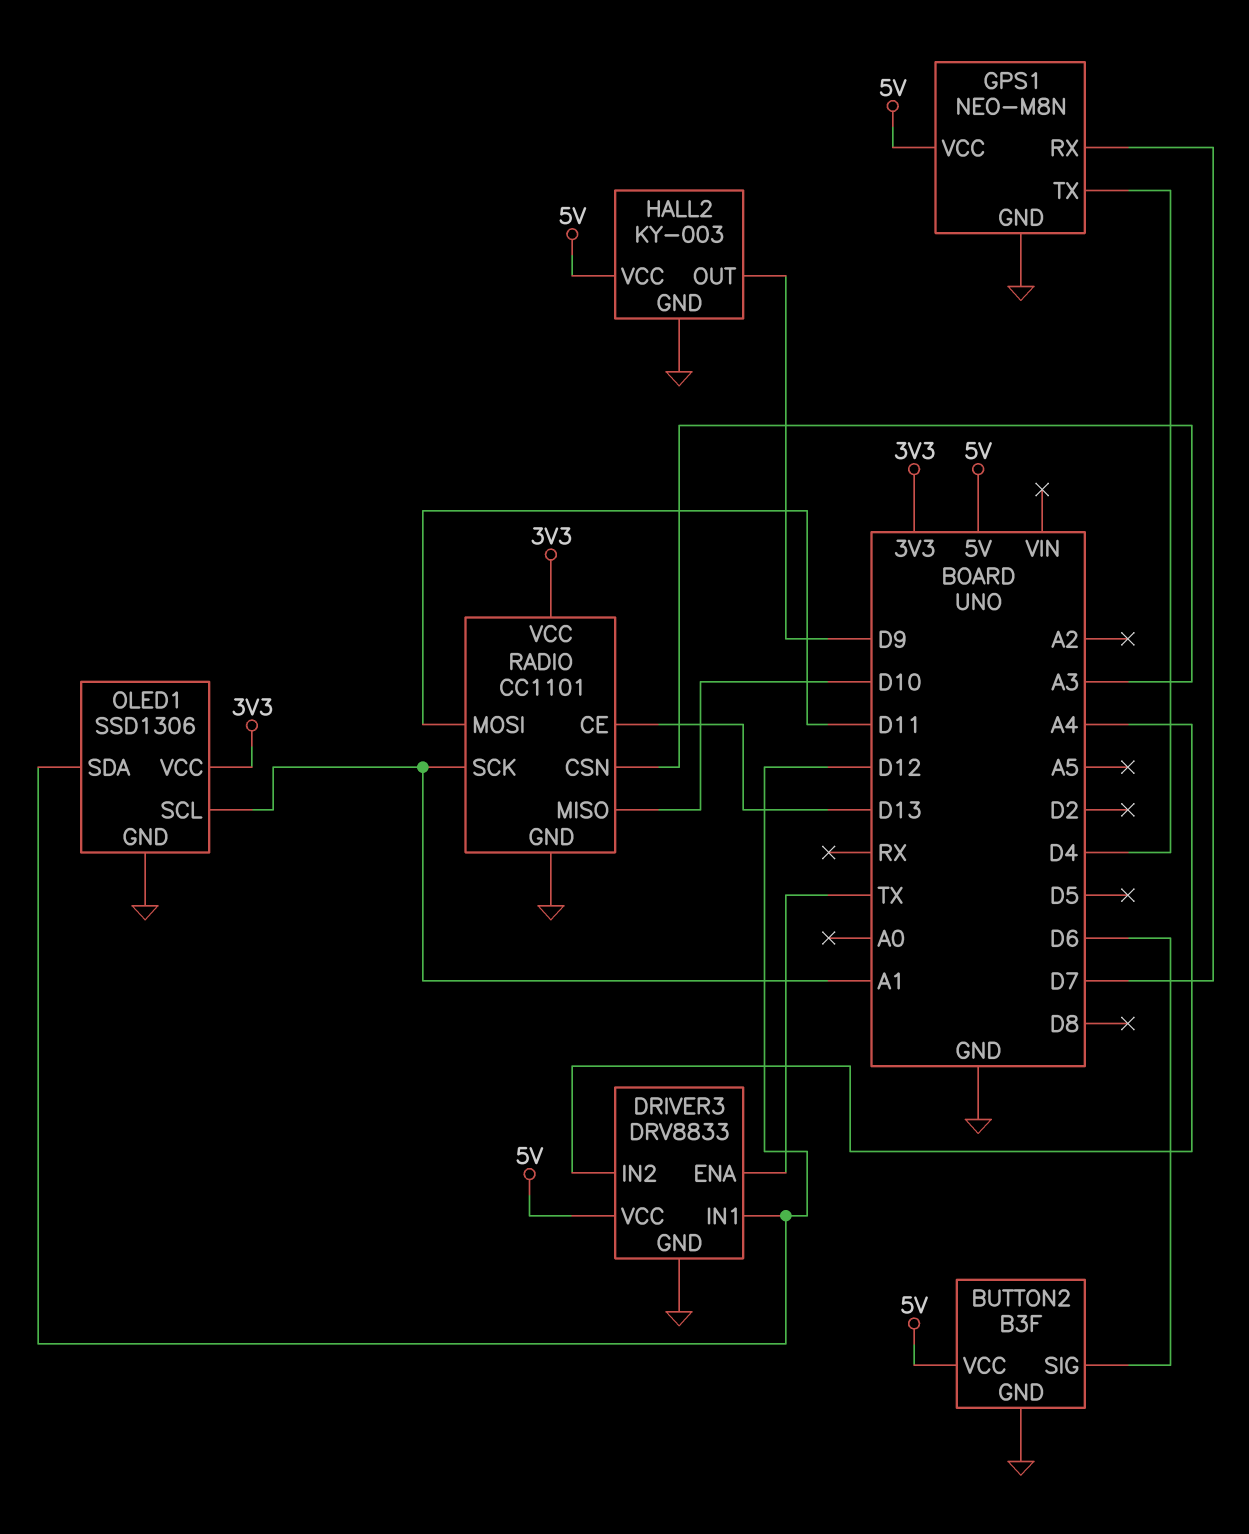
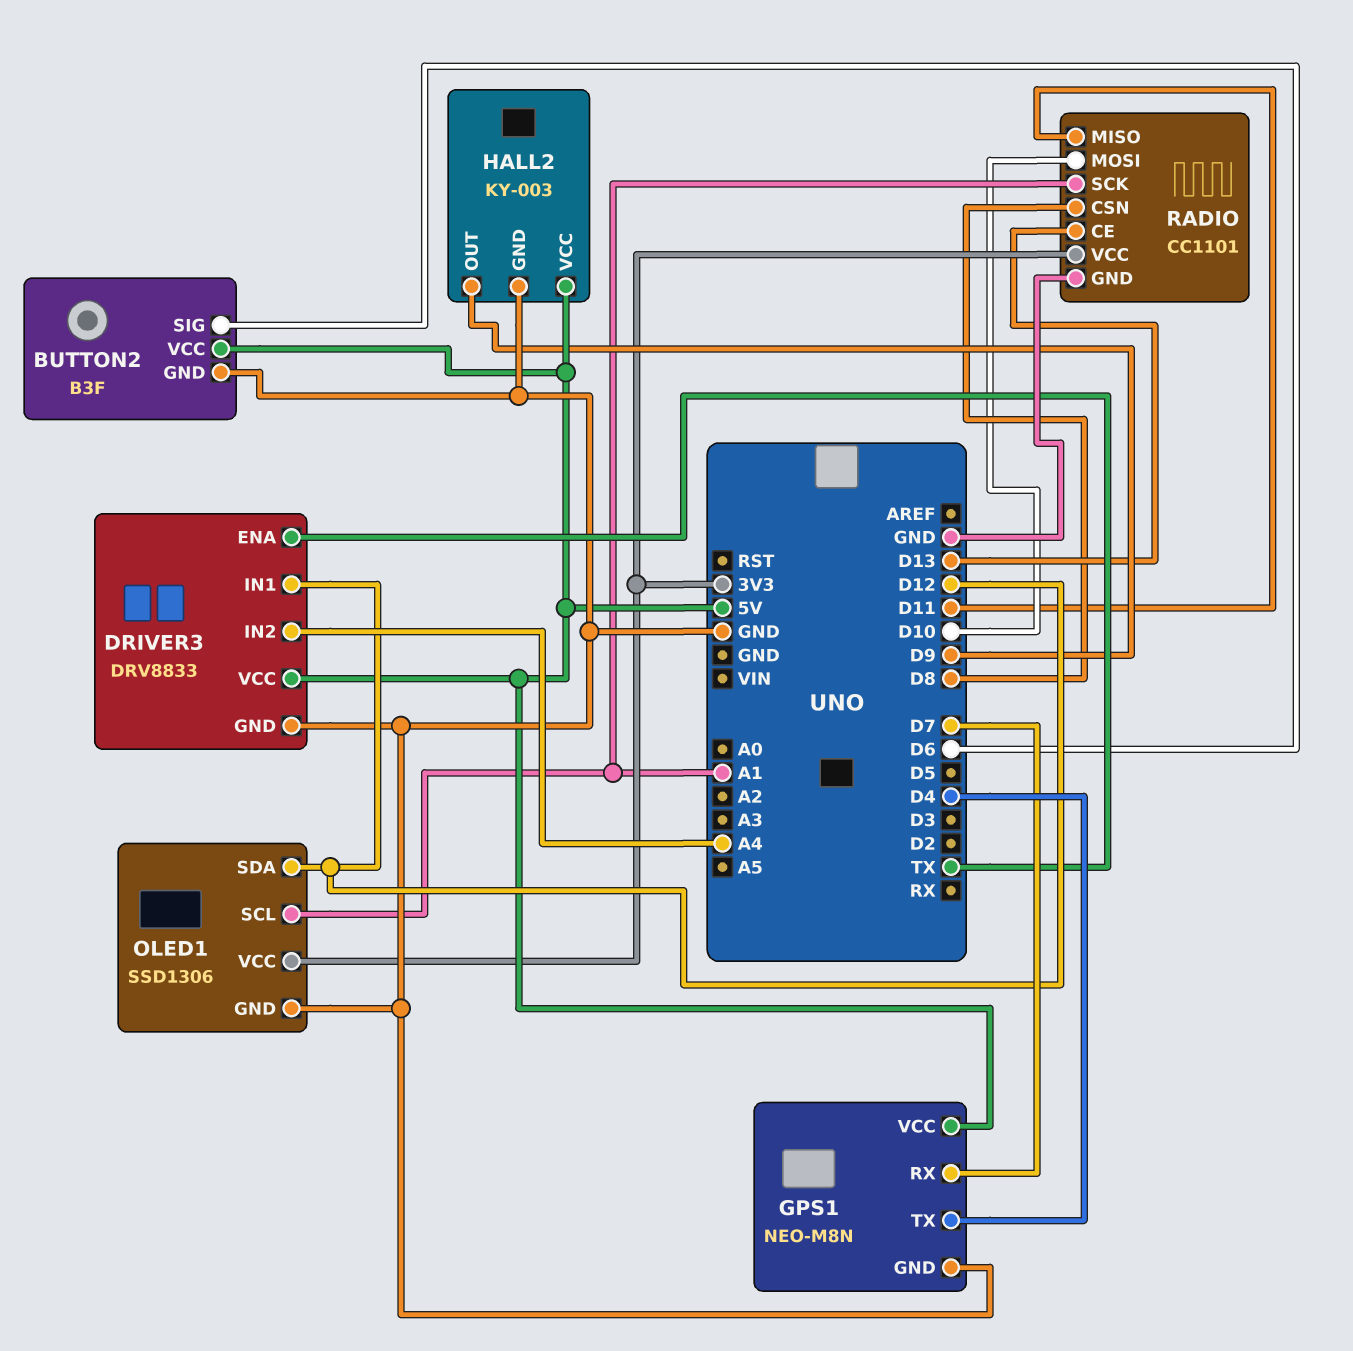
RADIO pin CSN: A3 -> D8
RADIO pin MISO: D10 -> D11
RADIO pin MOSI: D11 -> D10

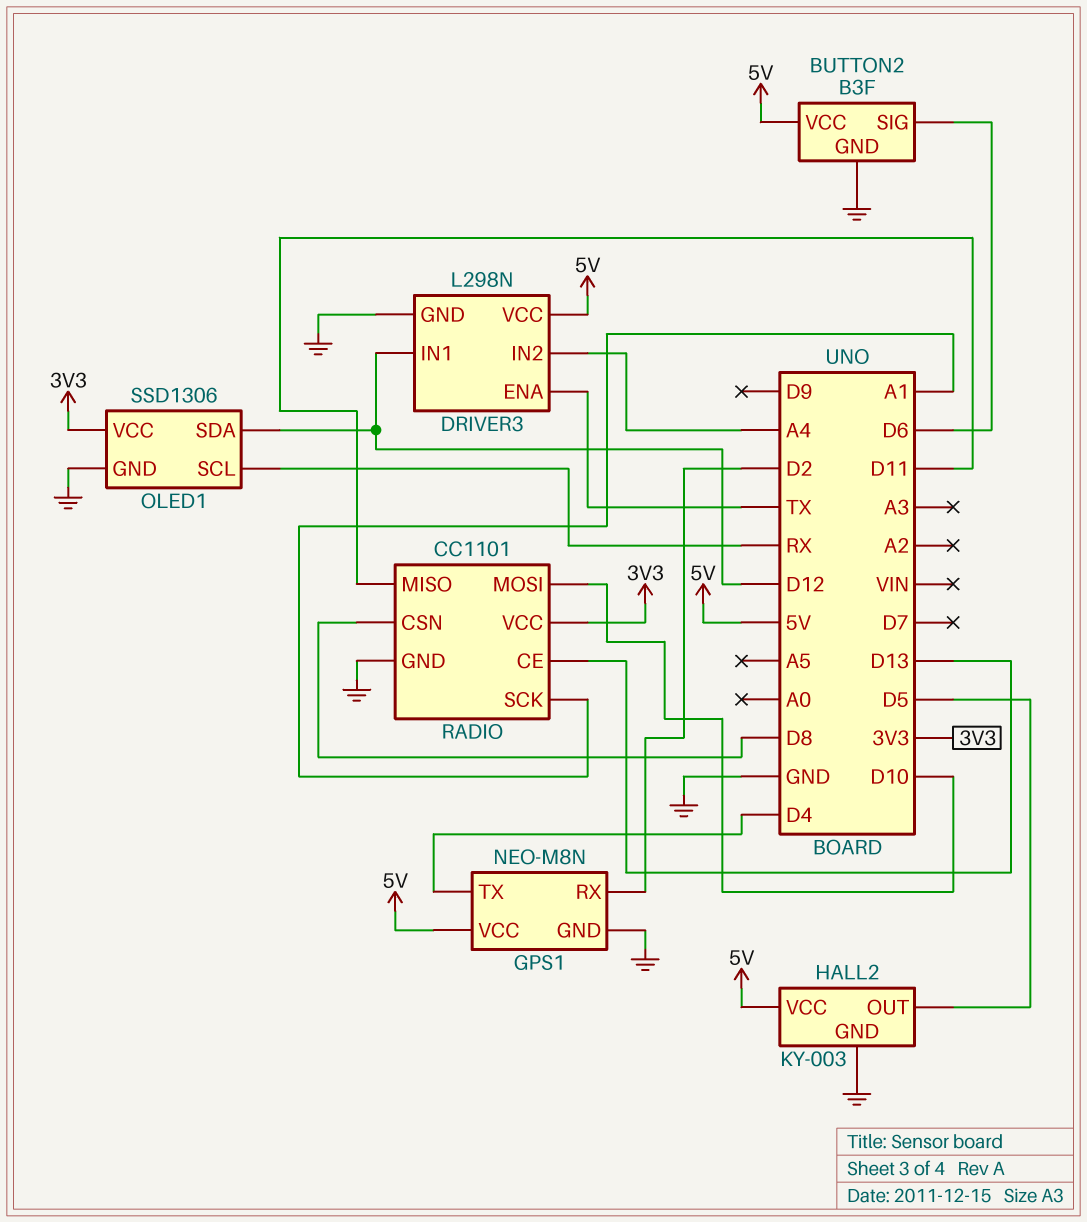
DRIVER3: DRV8833 -> L298N
GPS1 pin RX: D7 -> D2
HALL2 pin OUT: D9 -> D5
OLED1 pin SCL: A1 -> RX

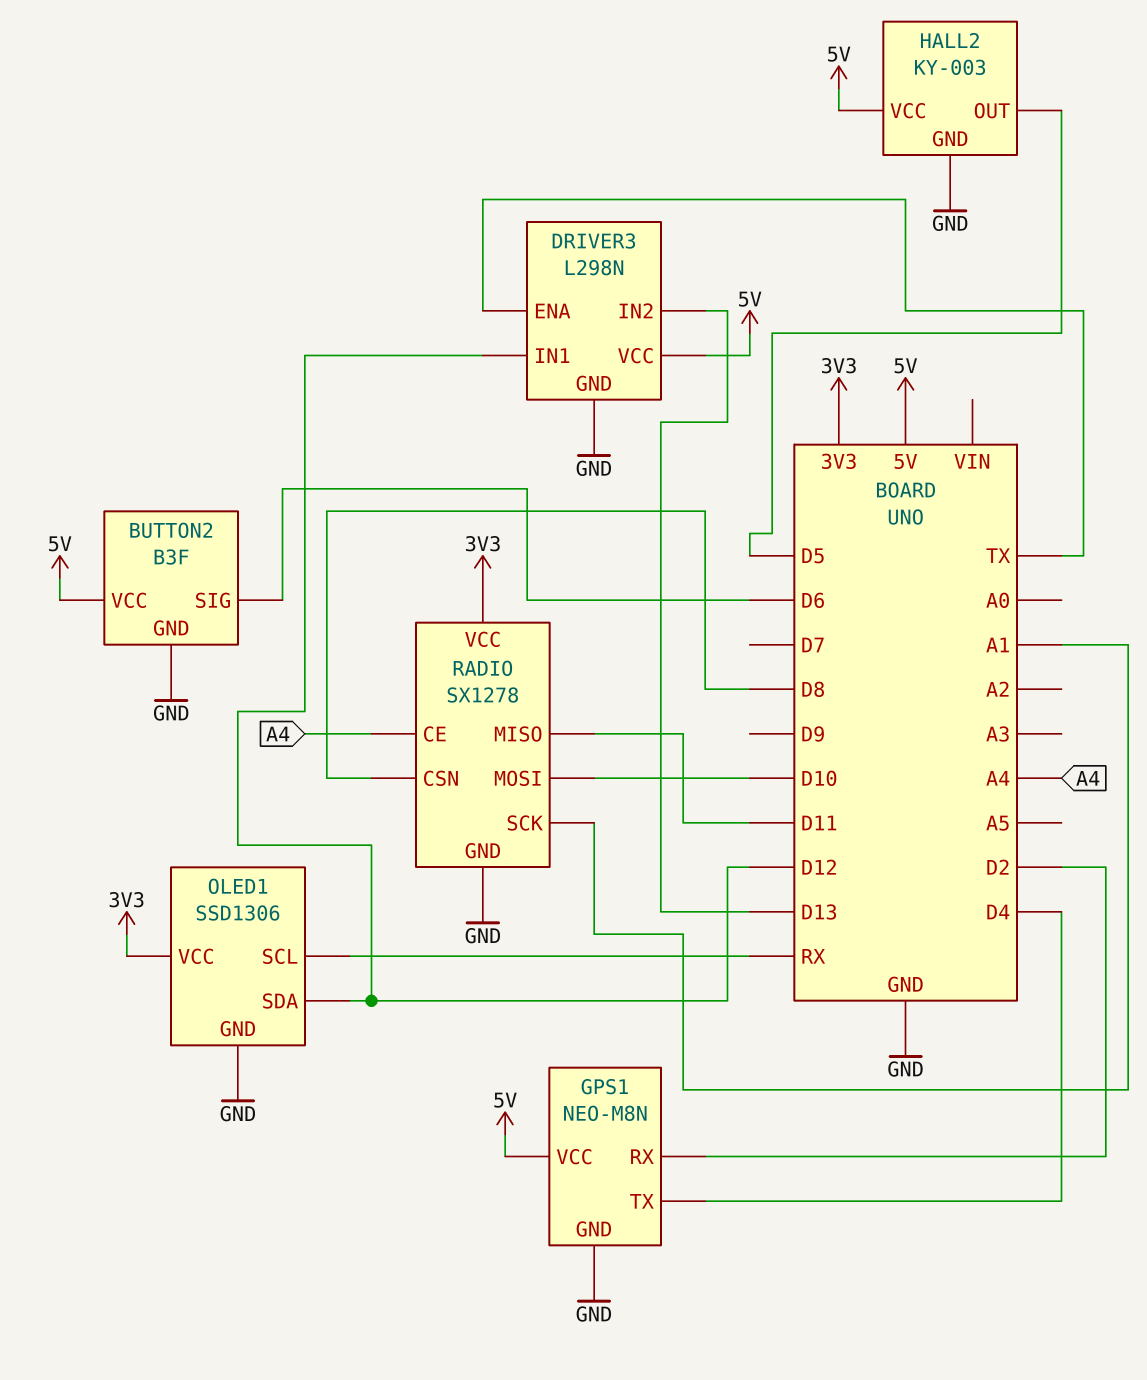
DRIVER3 pin IN2: A4 -> D13
RADIO: CC1101 -> SX1278
RADIO pin CE: D13 -> A4

